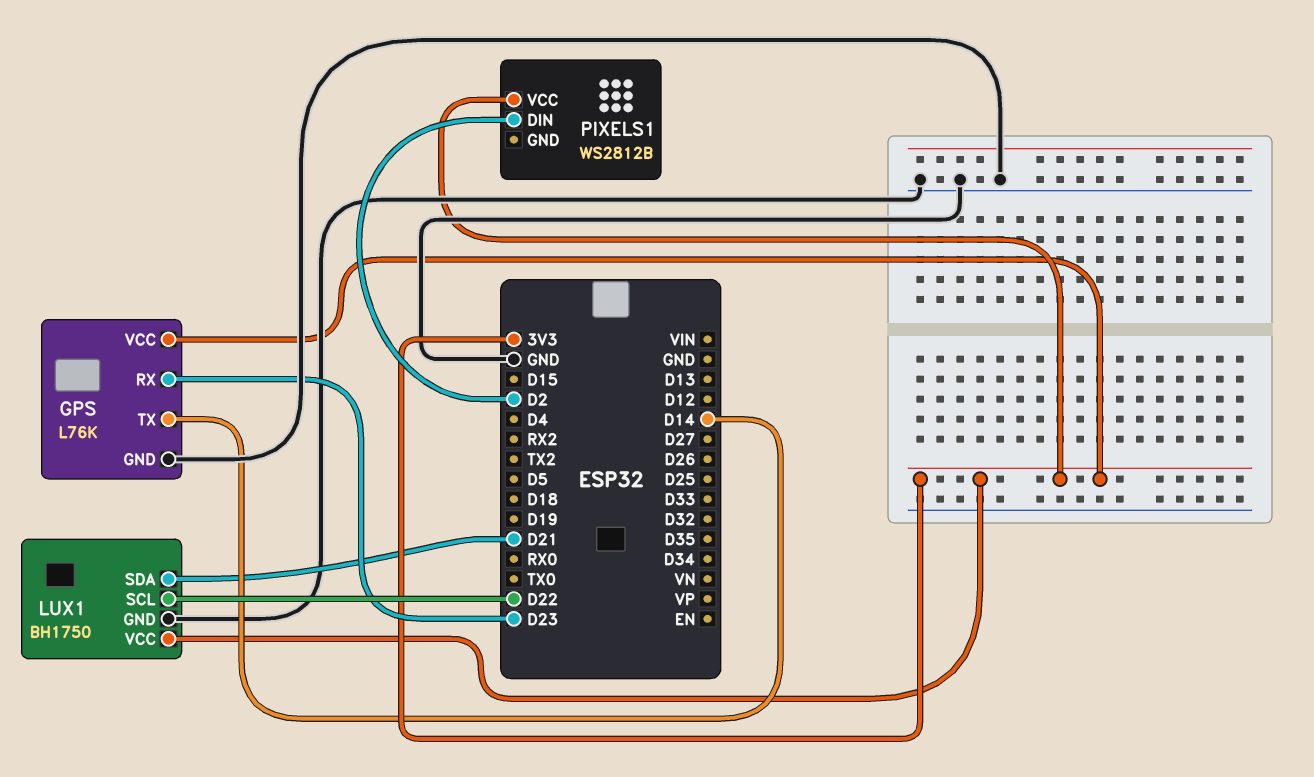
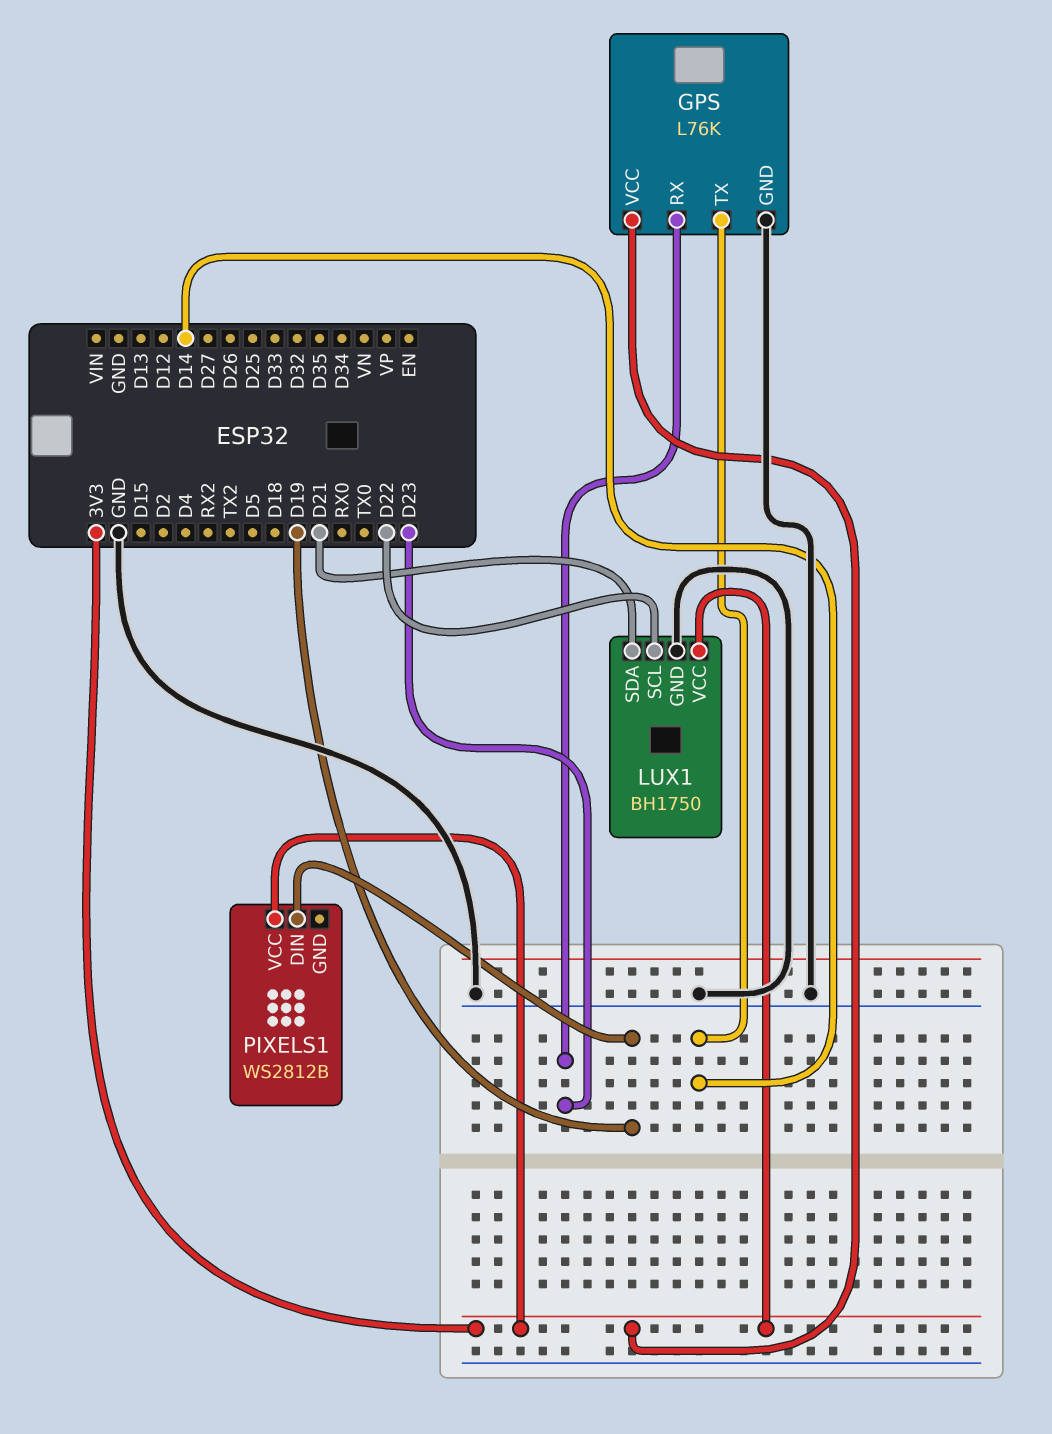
PIXELS1 pin DIN: D2 -> D19

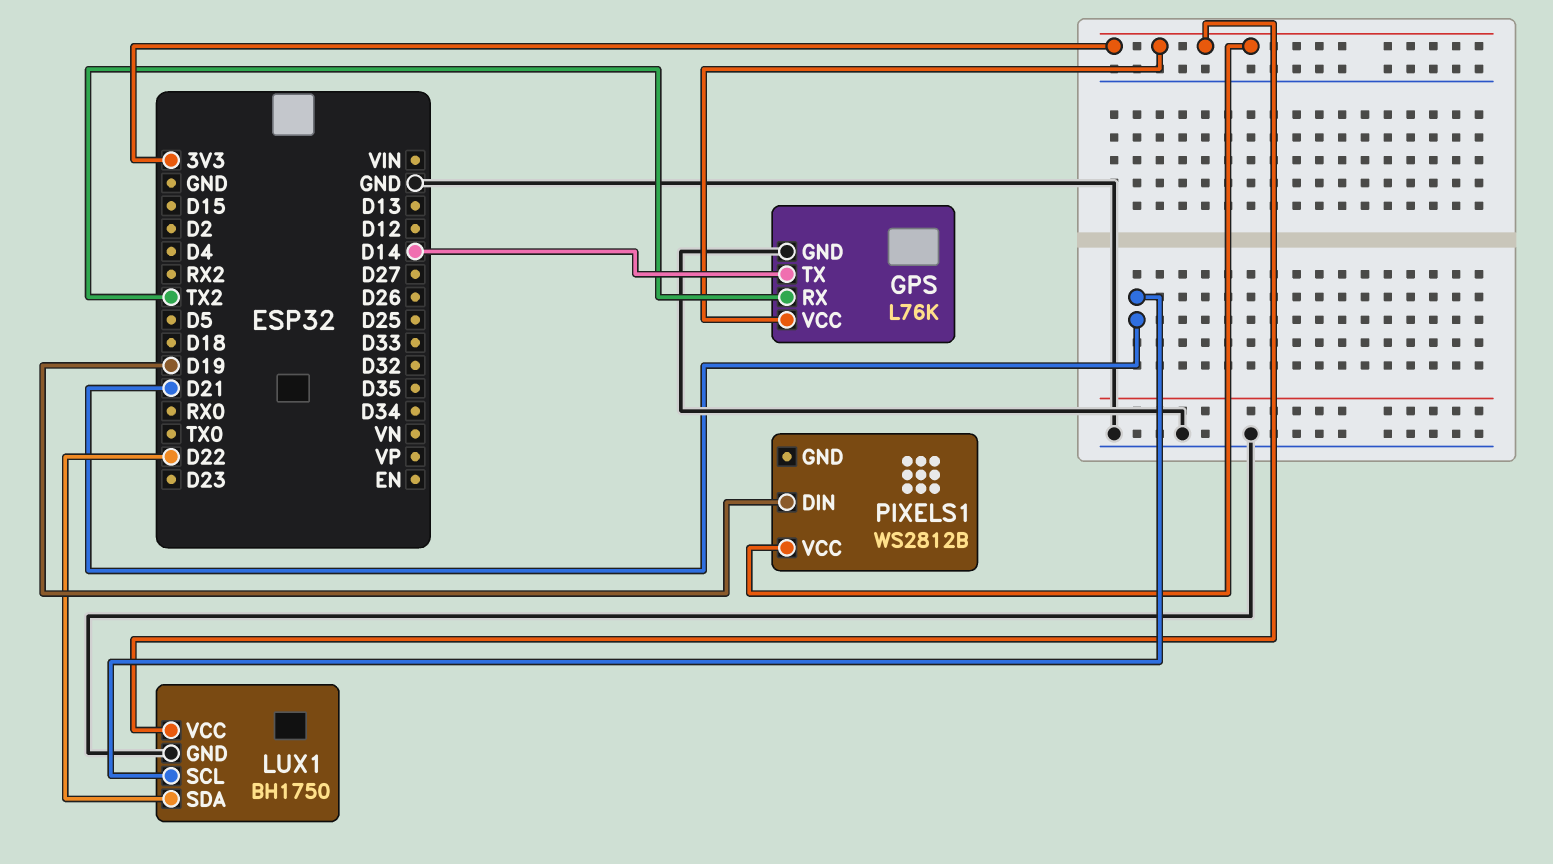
GPS pin RX: D23 -> TX2
LUX1 pin SCL: D22 -> D21
LUX1 pin SDA: D21 -> D22

